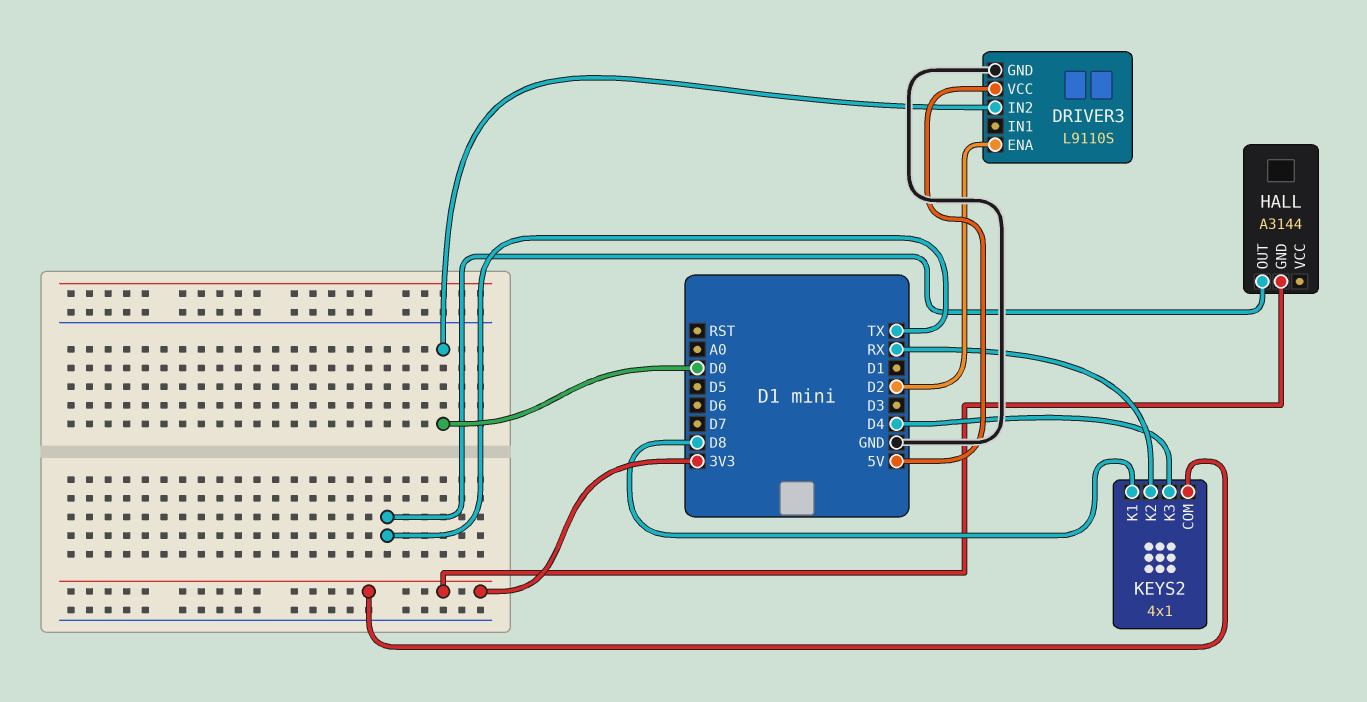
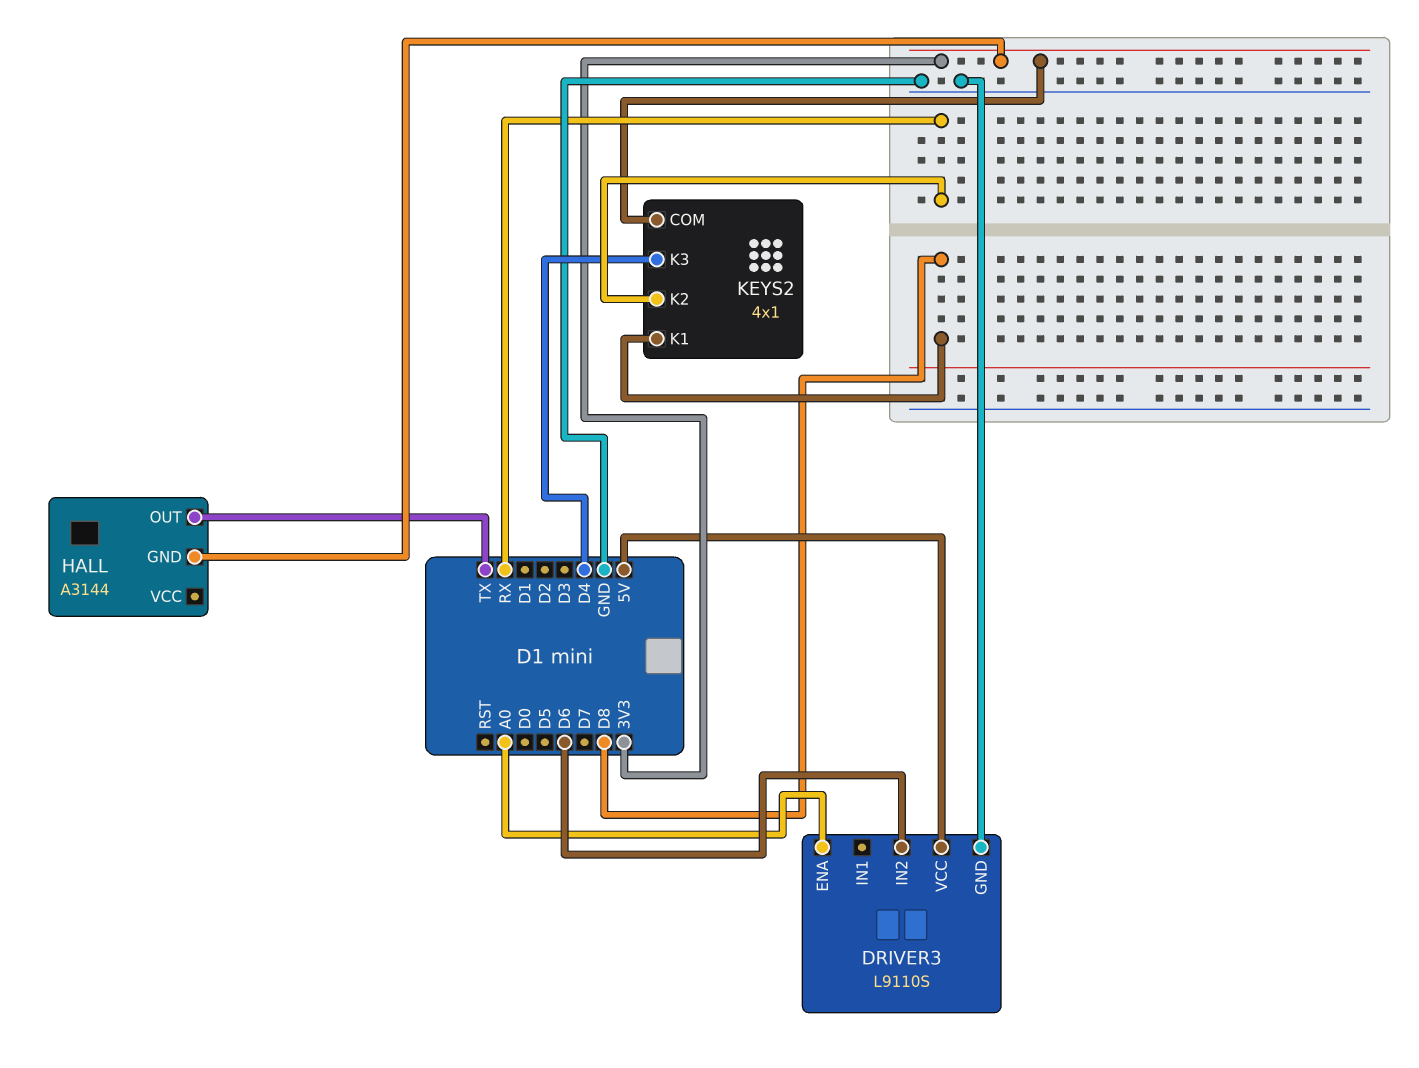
DRIVER3 pin ENA: D2 -> A0
DRIVER3 pin IN2: D0 -> D6

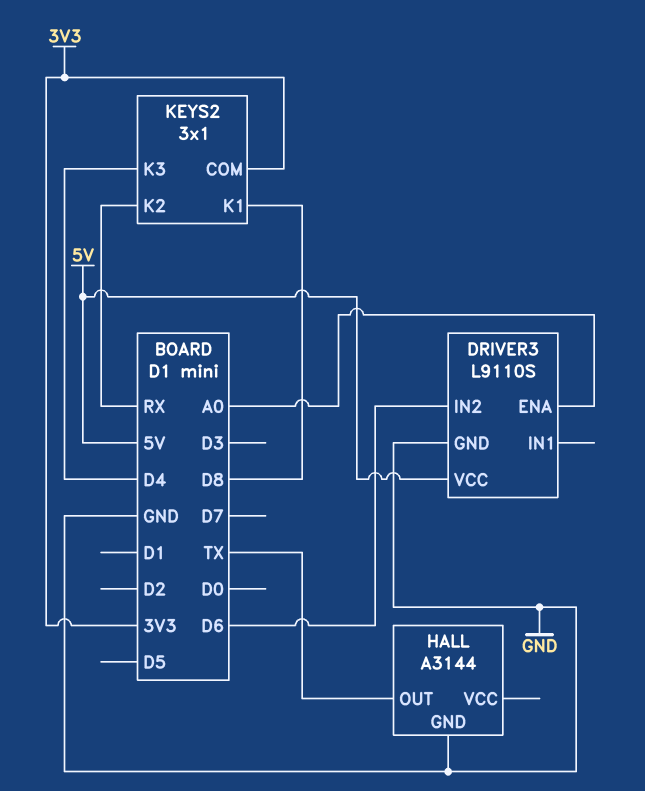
HALL pin GND: 3V3 -> GND
KEYS2: 4x1 -> 3x1

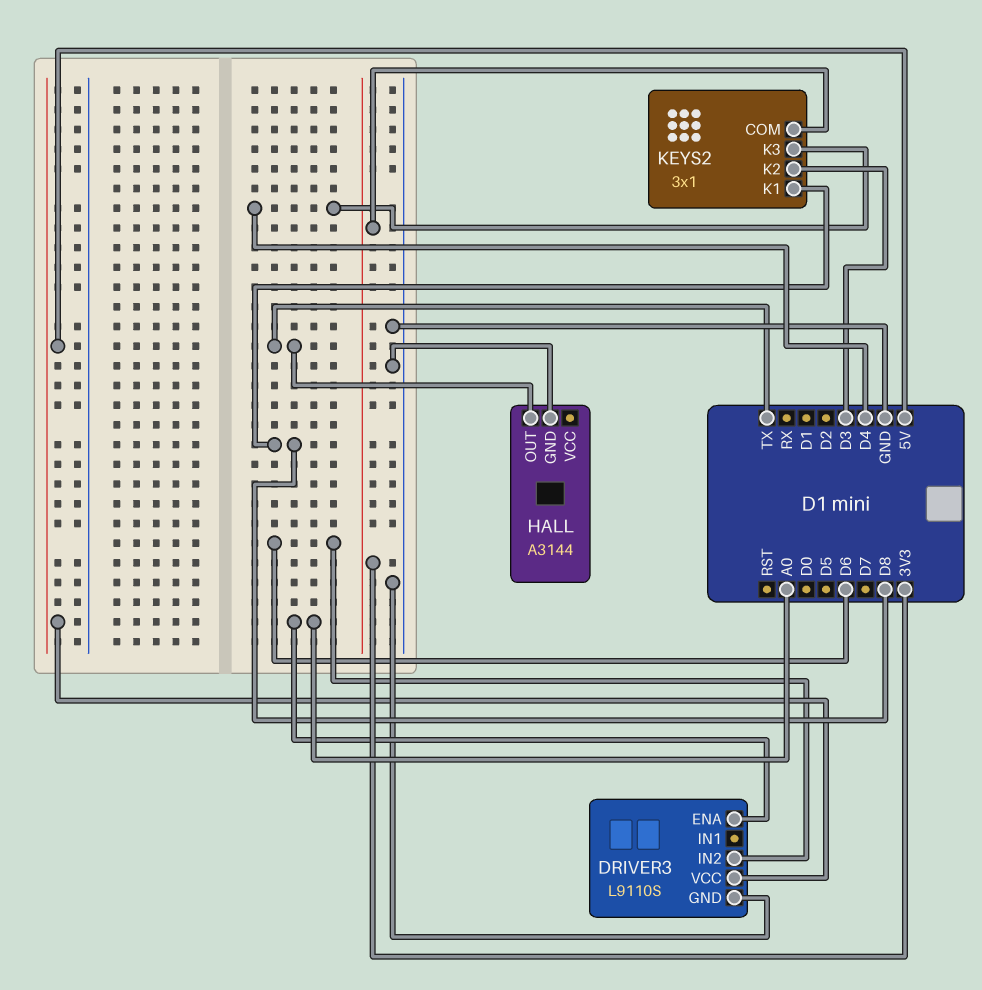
KEYS2 pin K2: RX -> D3

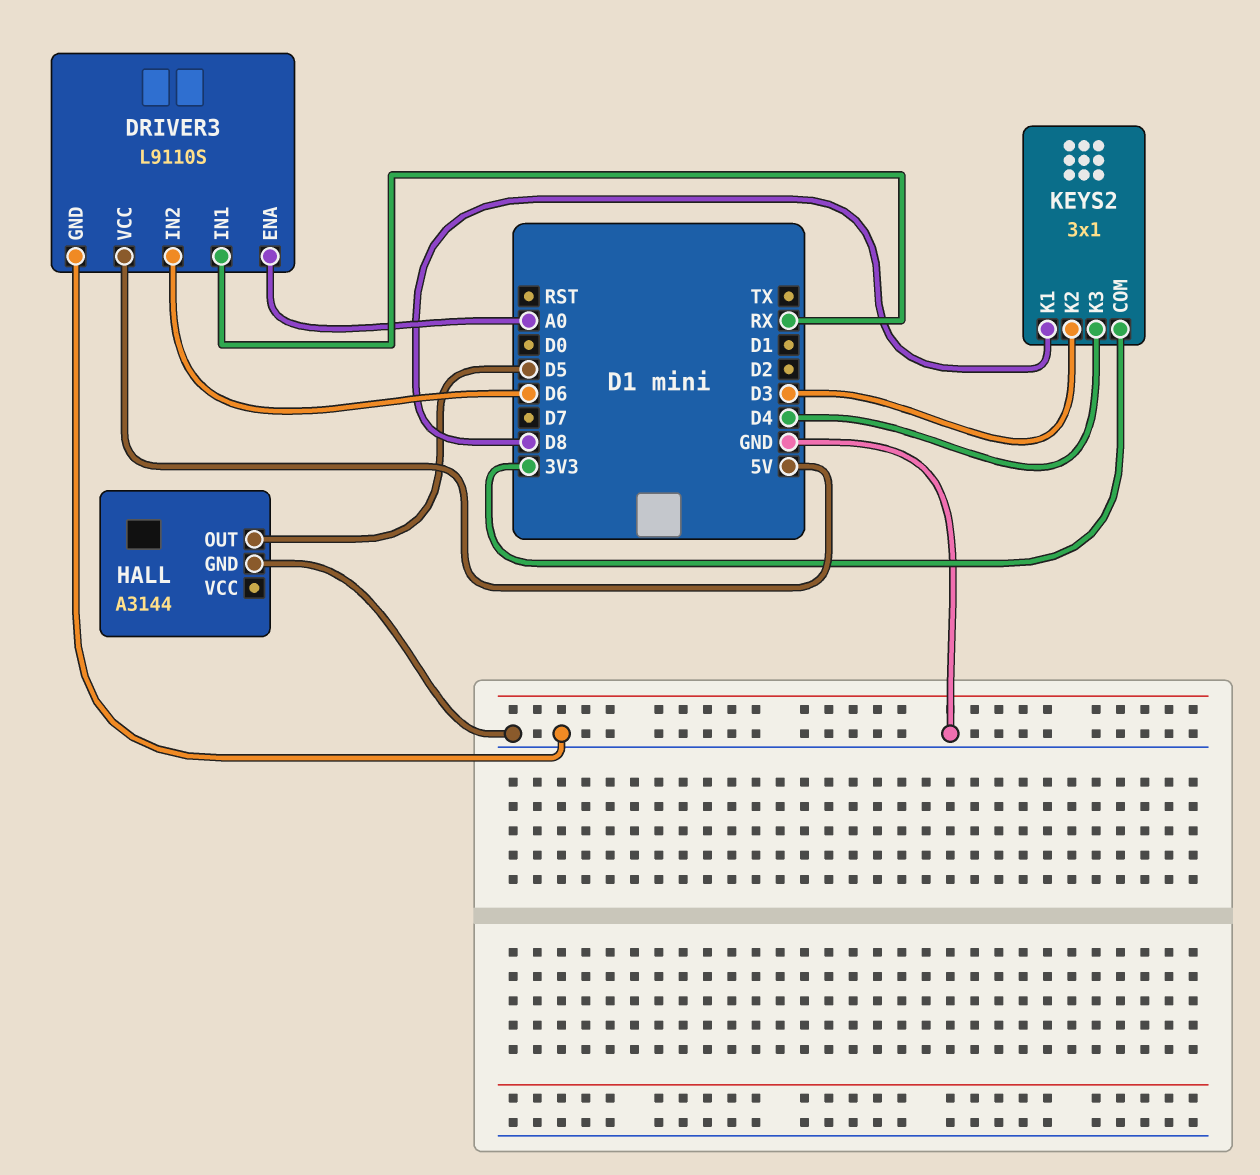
DRIVER3 pin IN1: none -> RX
HALL pin OUT: TX -> D5

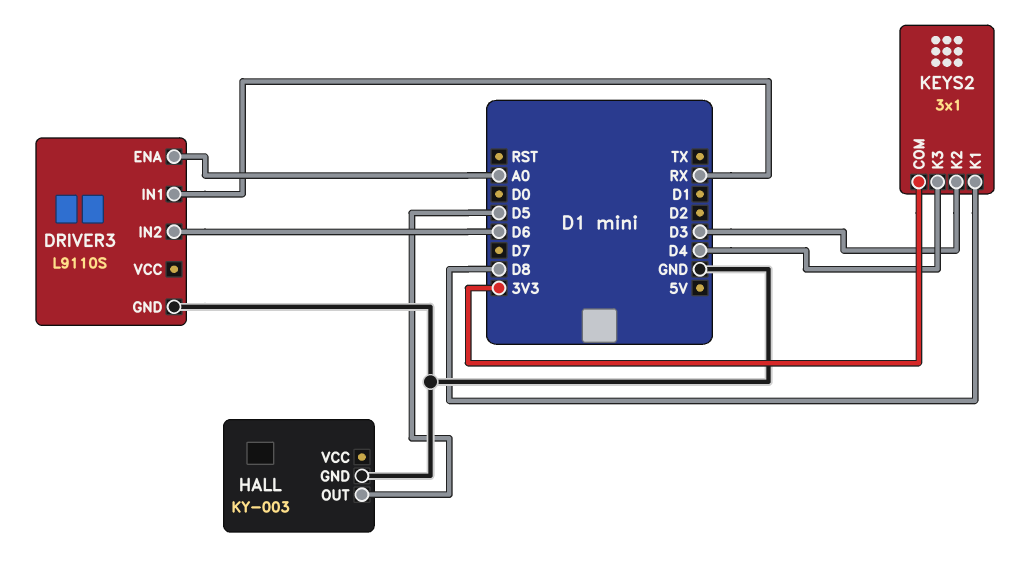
DRIVER3 pin VCC: 5V -> none
HALL: A3144 -> KY-003

